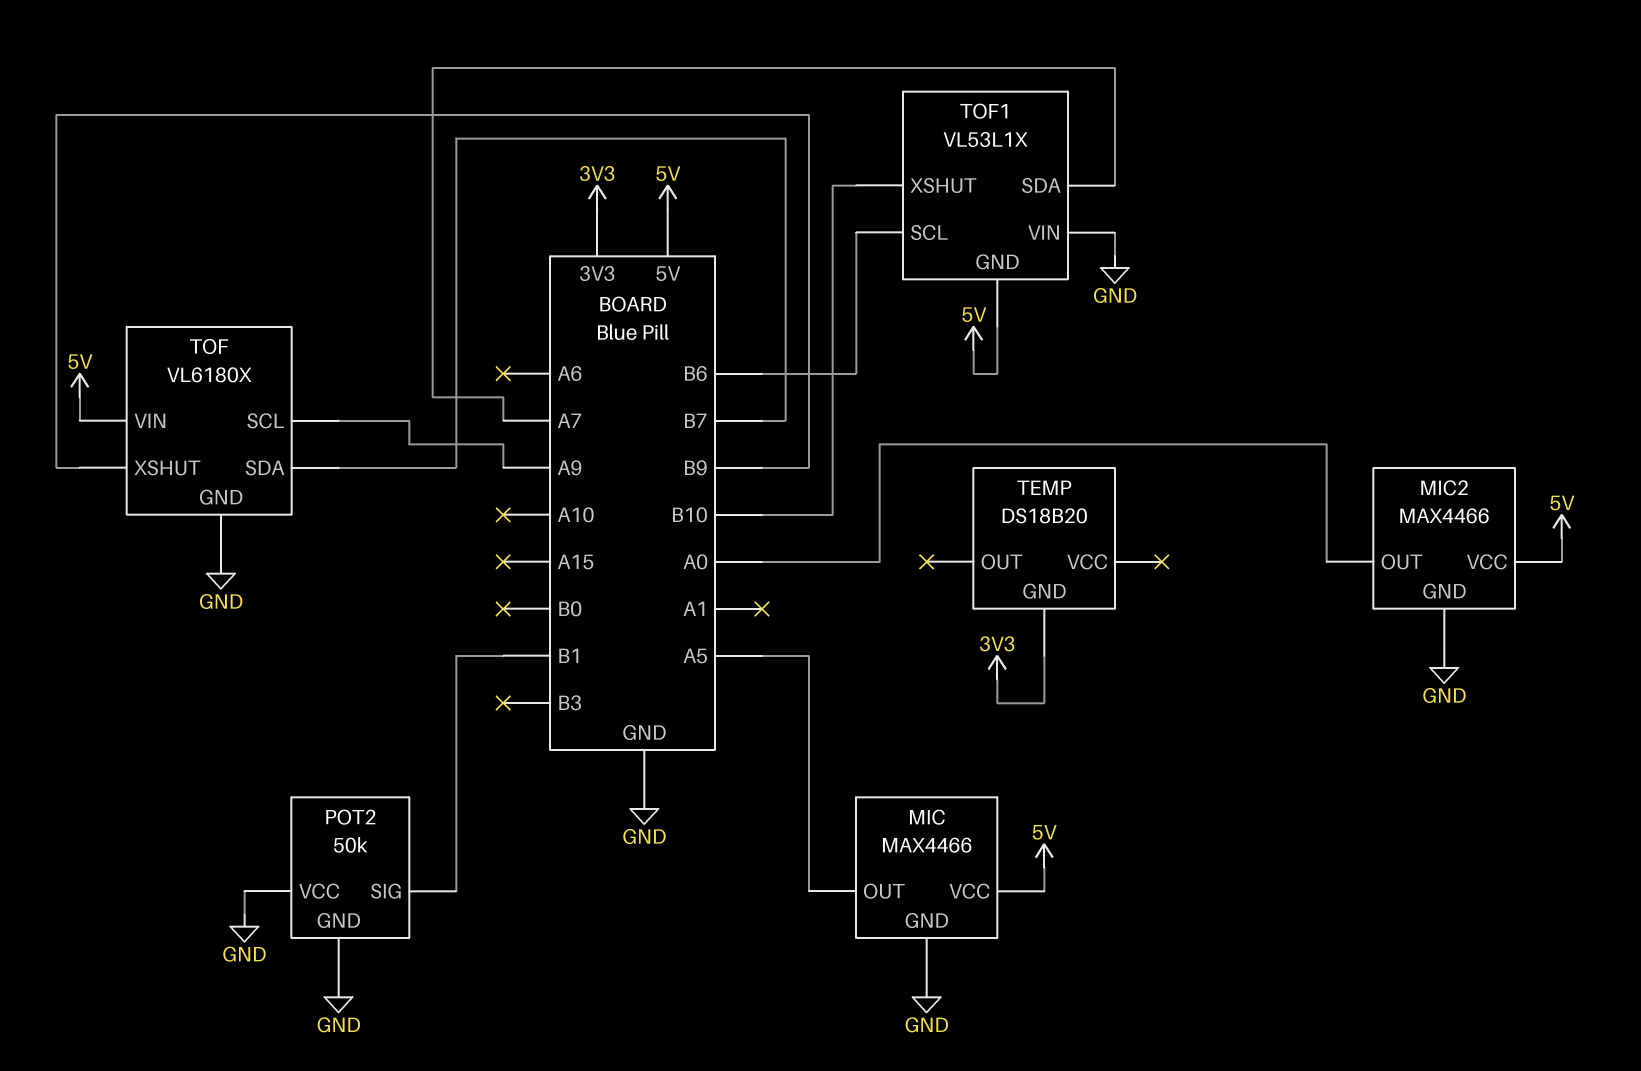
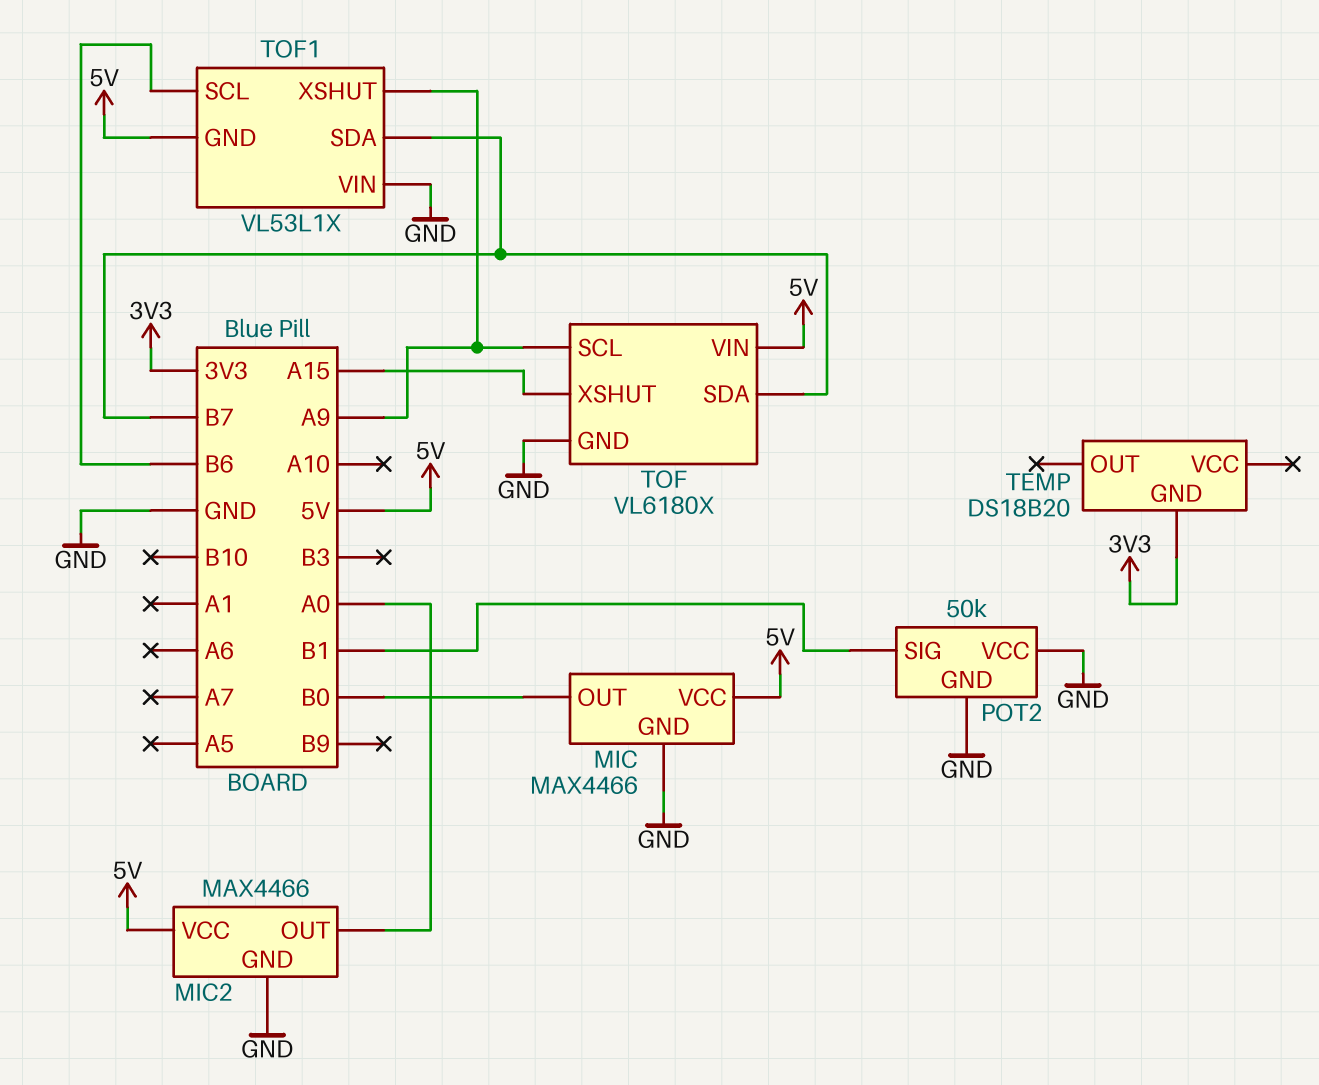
MIC pin OUT: A5 -> B0
TOF pin XSHUT: B9 -> A15
TOF1 pin SDA: A7 -> B7
TOF1 pin XSHUT: B10 -> A9

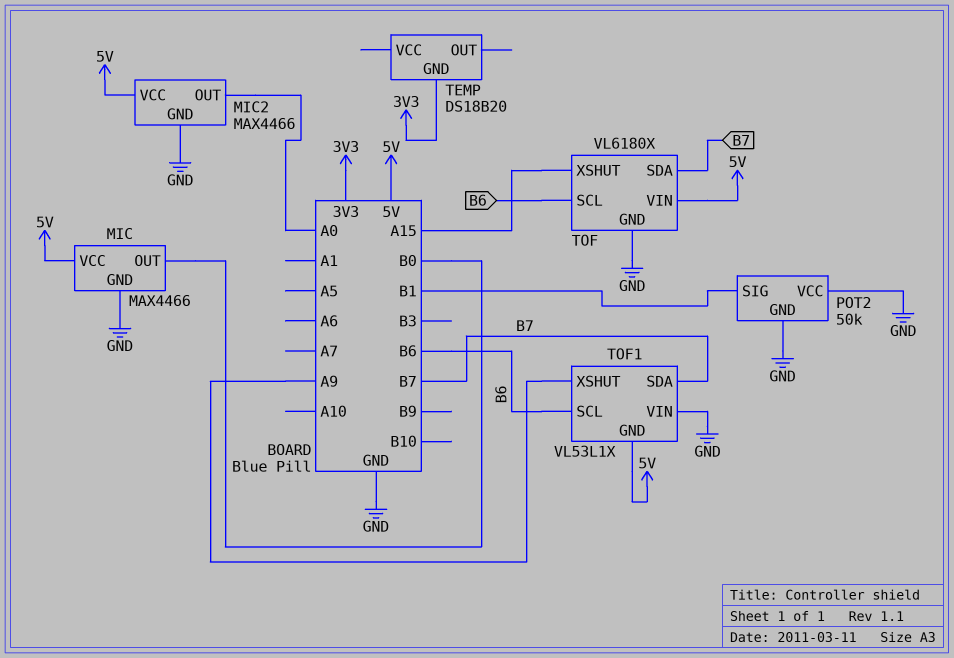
TOF pin SCL: A9 -> B6

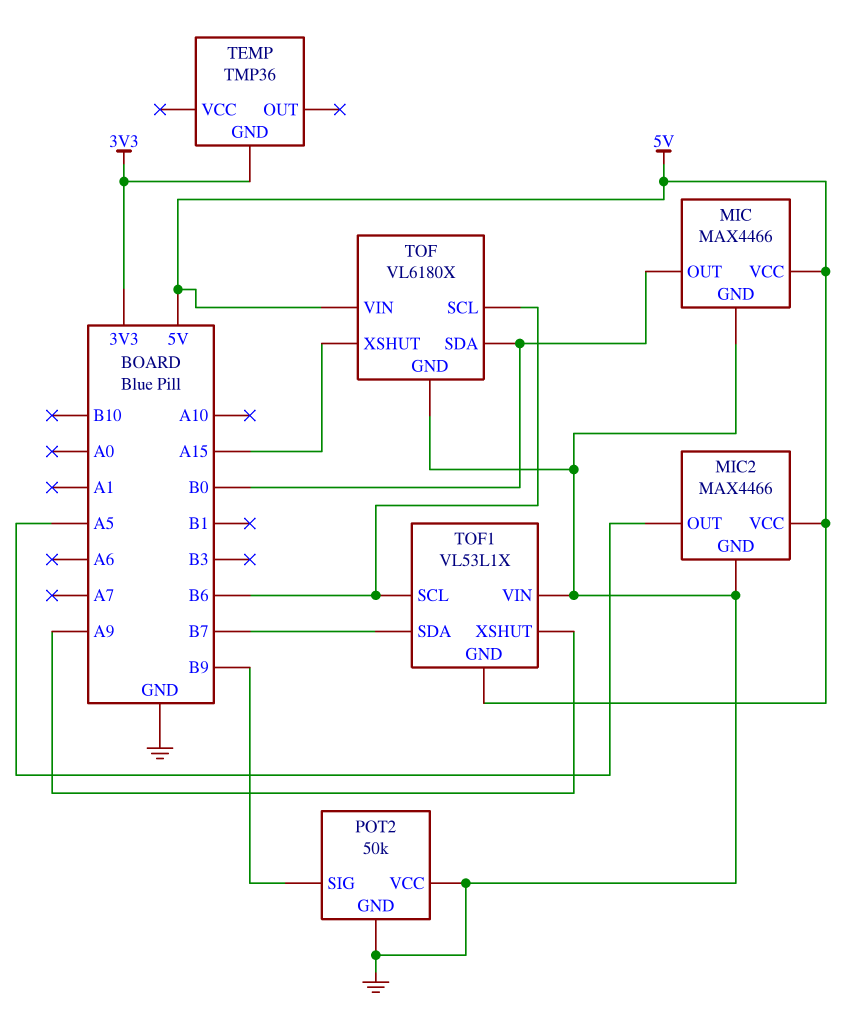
MIC2 pin OUT: A0 -> A5
POT2 pin SIG: B1 -> B9
TEMP: DS18B20 -> TMP36
TOF pin SDA: B7 -> B0

